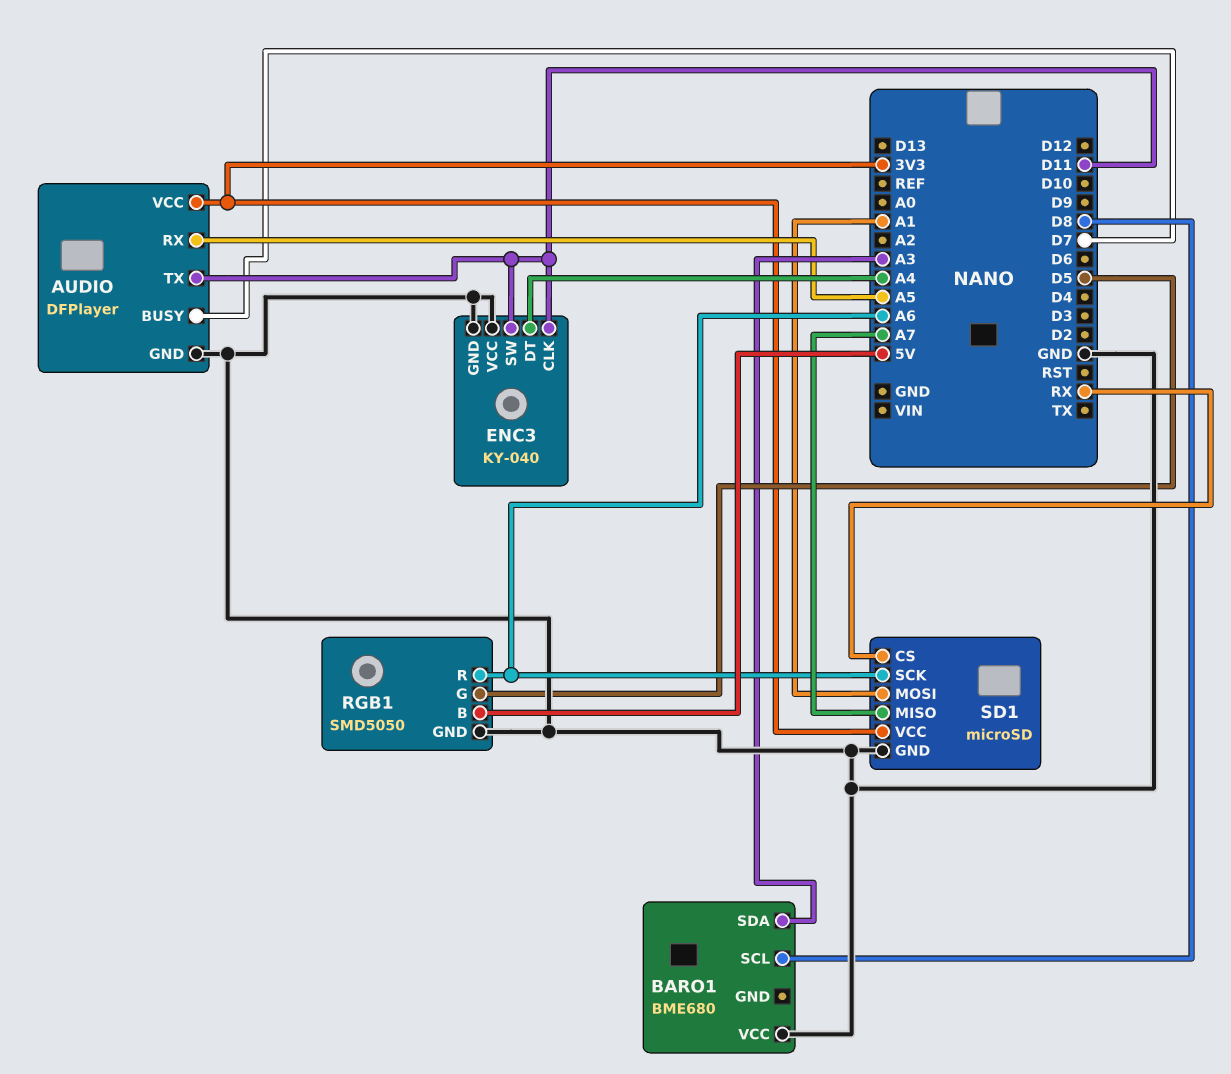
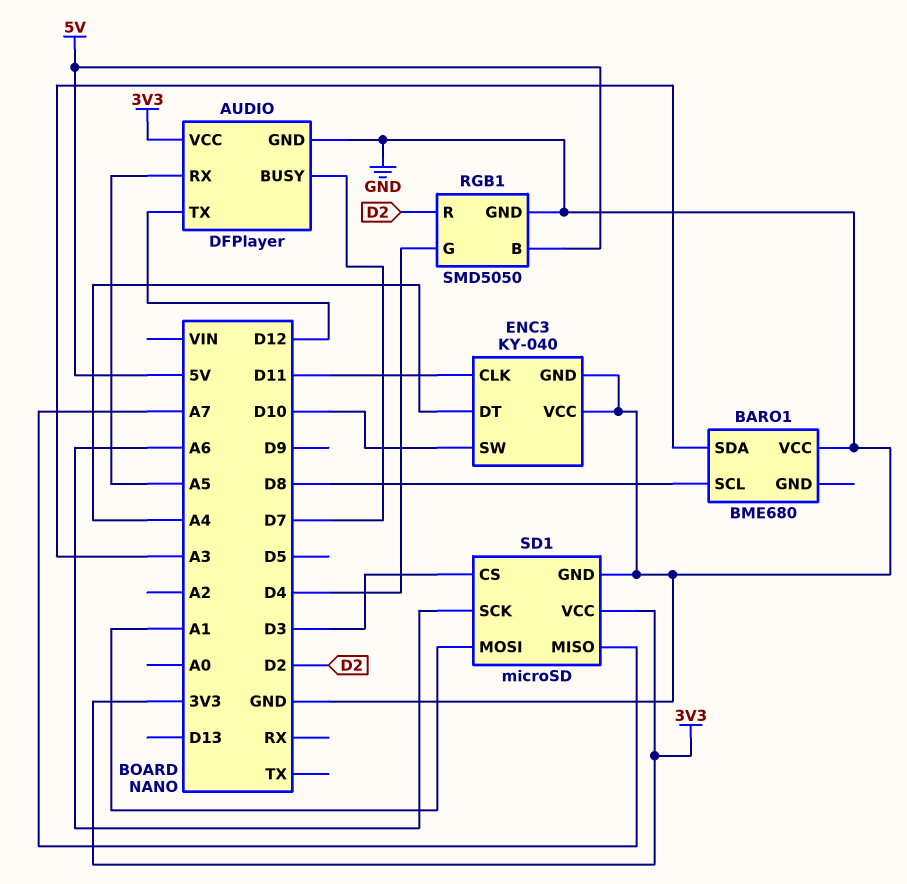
AUDIO pin TX: D11 -> D12
ENC3 pin SW: D11 -> D10
RGB1 pin G: D5 -> D4
RGB1 pin R: A6 -> D2
SD1 pin CS: RX -> D3

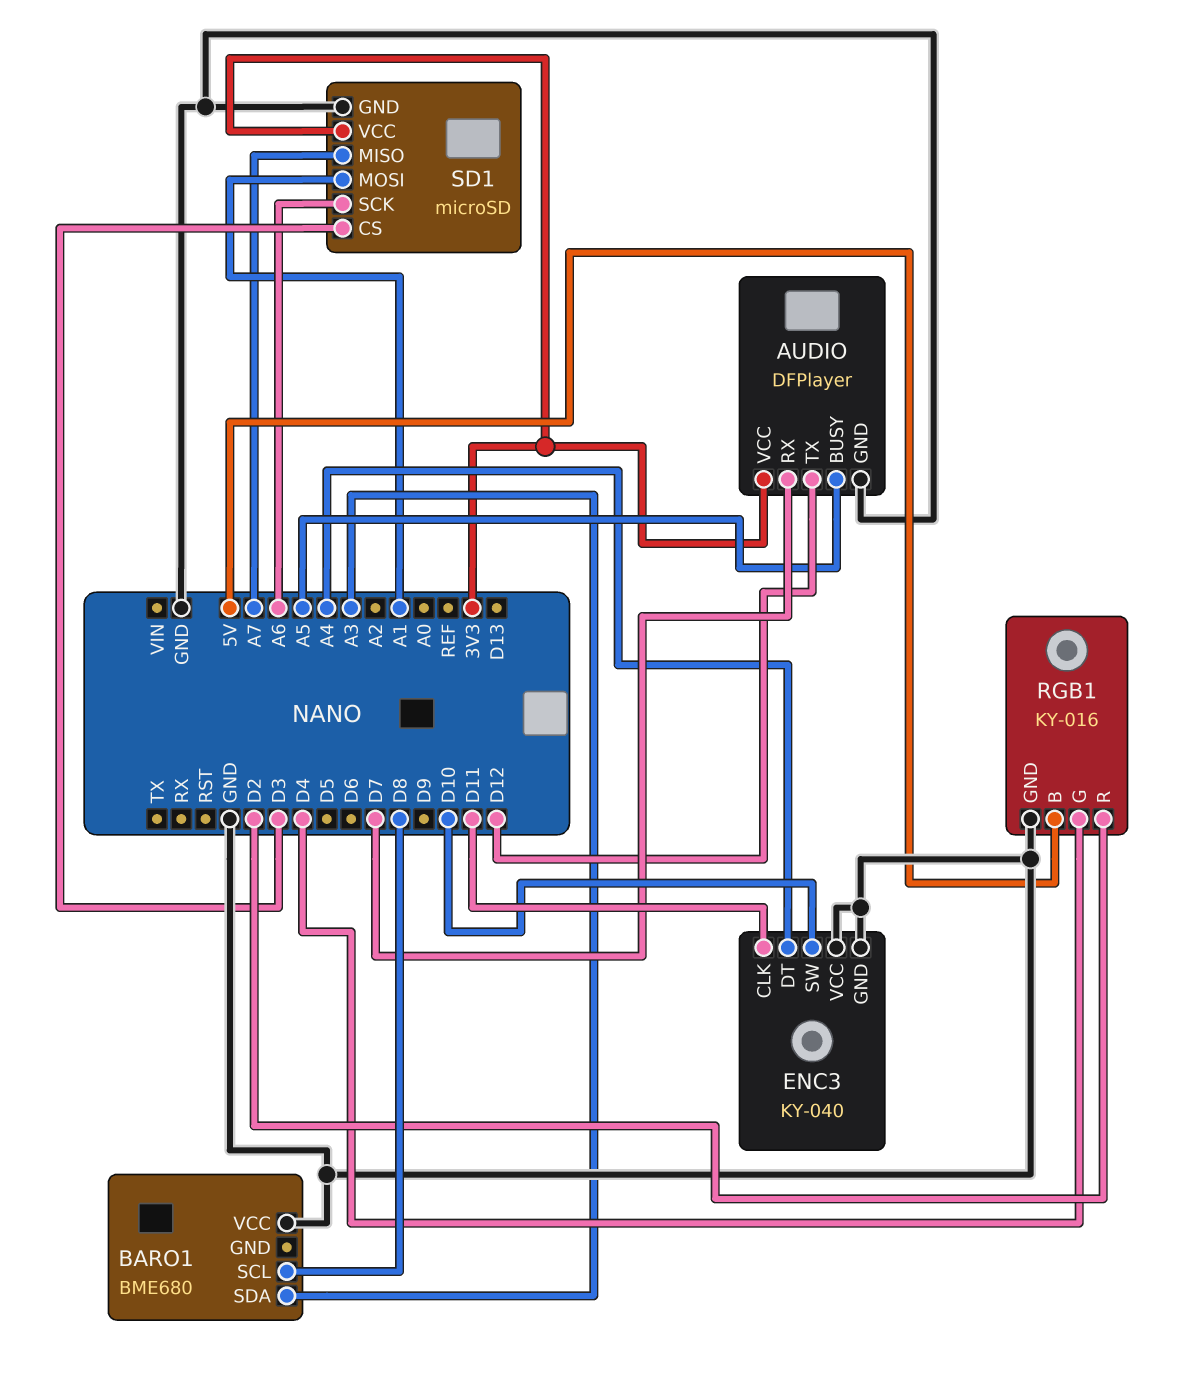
AUDIO pin BUSY: D7 -> A5
AUDIO pin RX: A5 -> D7
RGB1: SMD5050 -> KY-016

